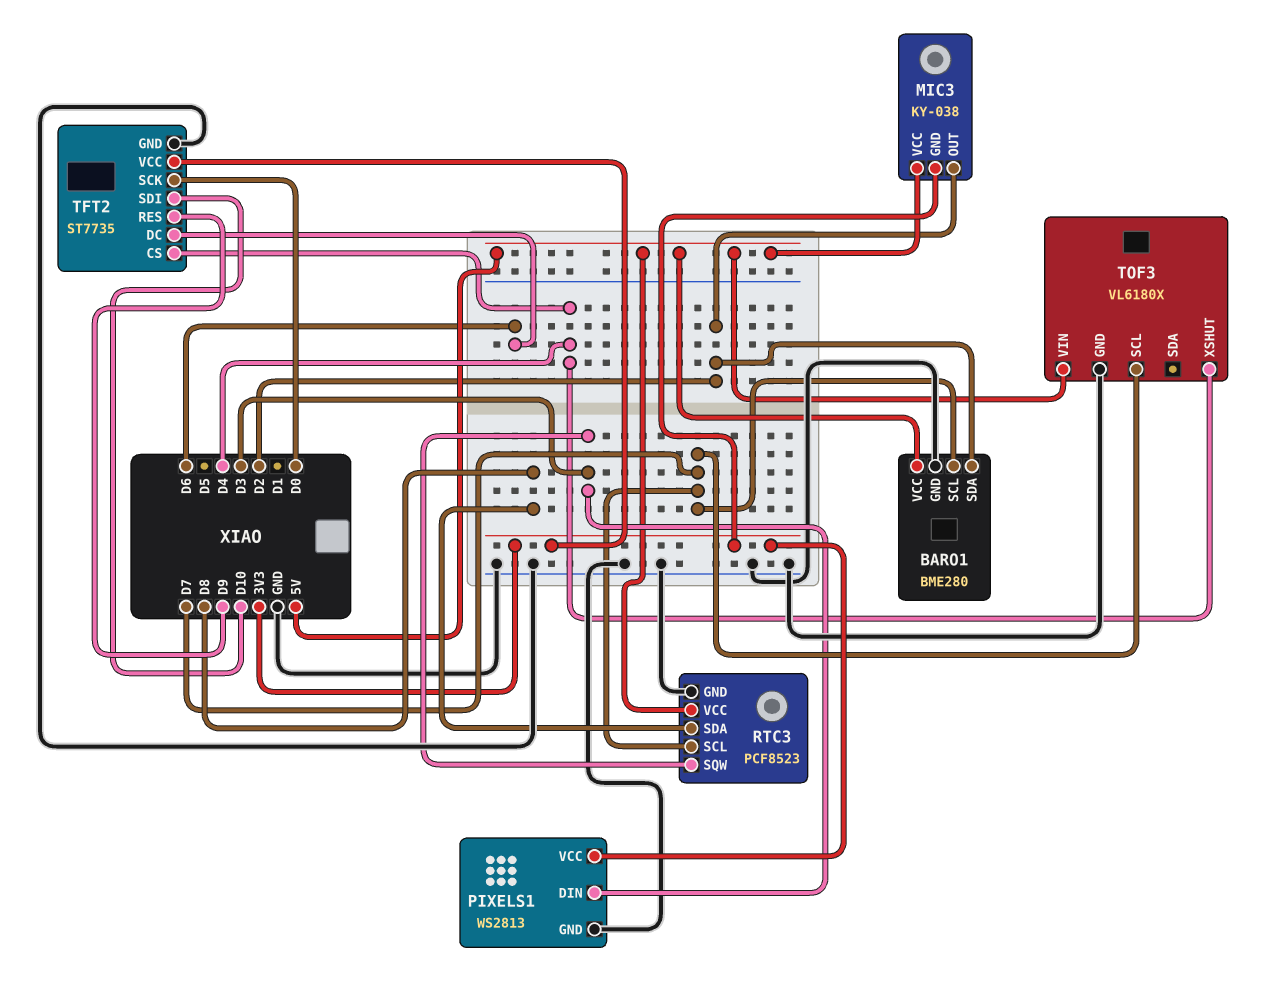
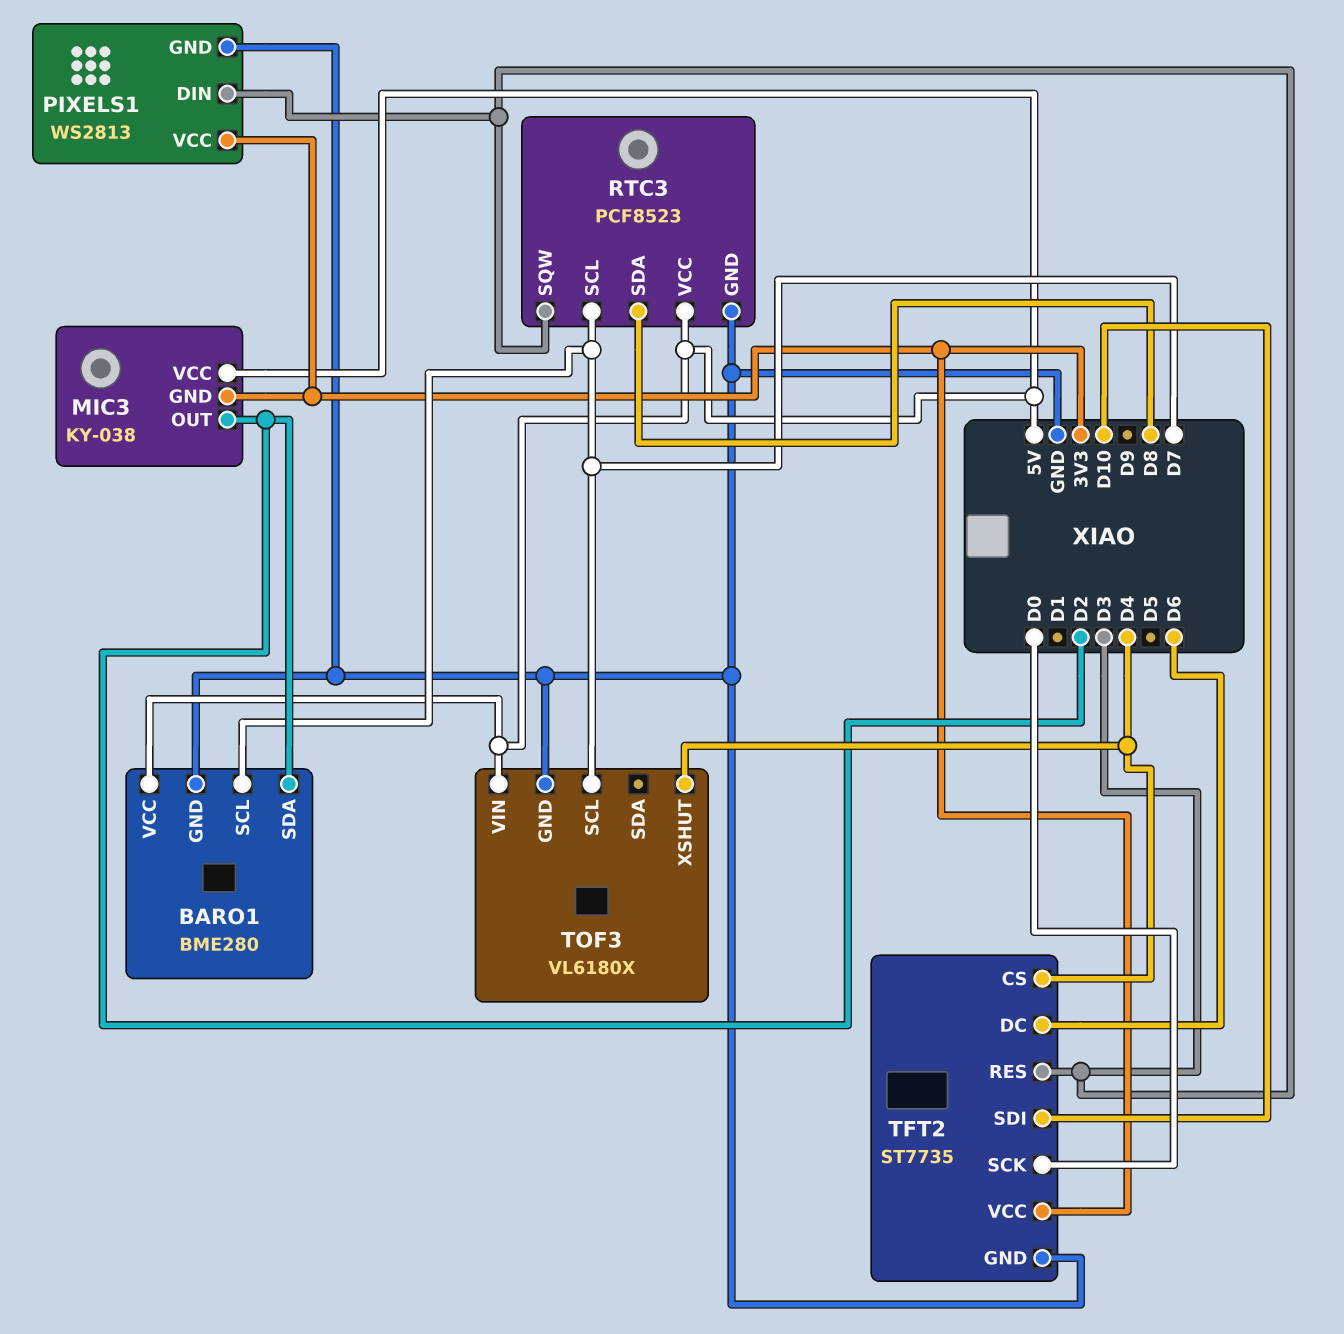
TFT2 pin RES: D9 -> D3

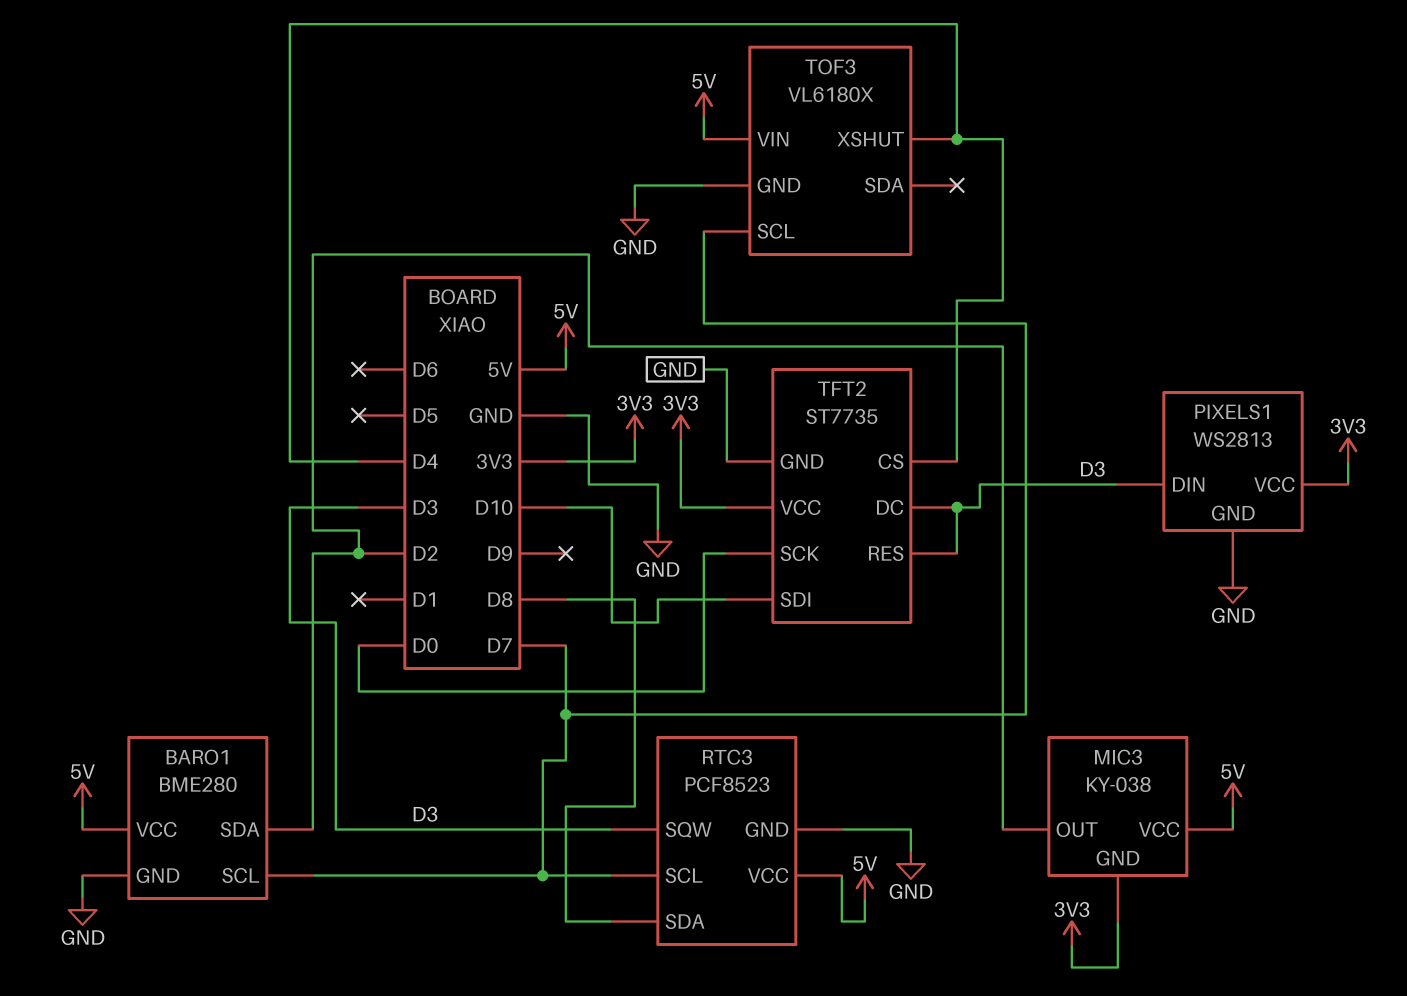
TFT2 pin DC: D6 -> D3

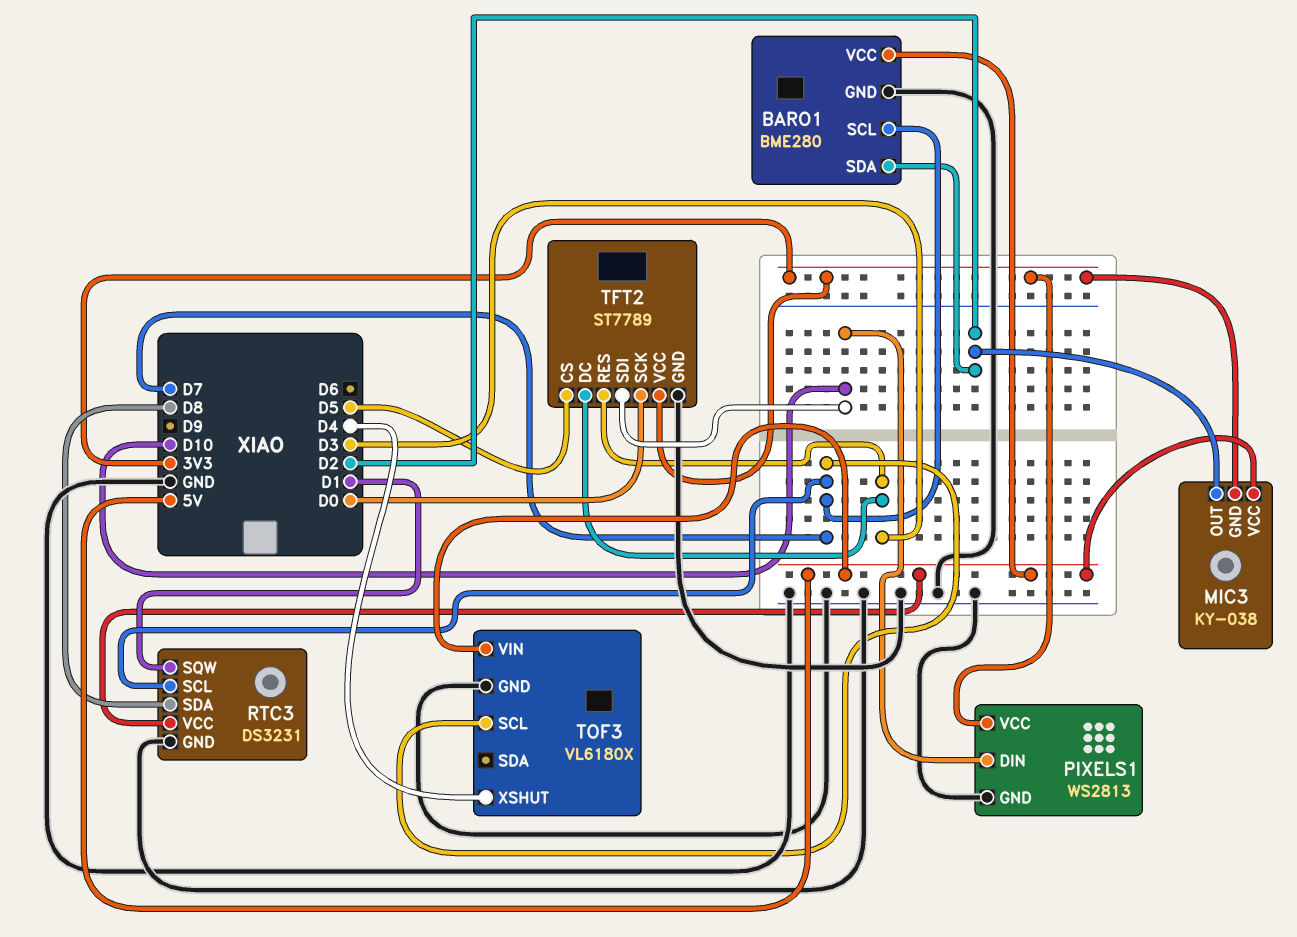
PIXELS1 pin DIN: D3 -> D10
RTC3: PCF8523 -> DS3231
RTC3 pin SQW: D3 -> D1
TFT2: ST7735 -> ST7789
TFT2 pin CS: D4 -> D5

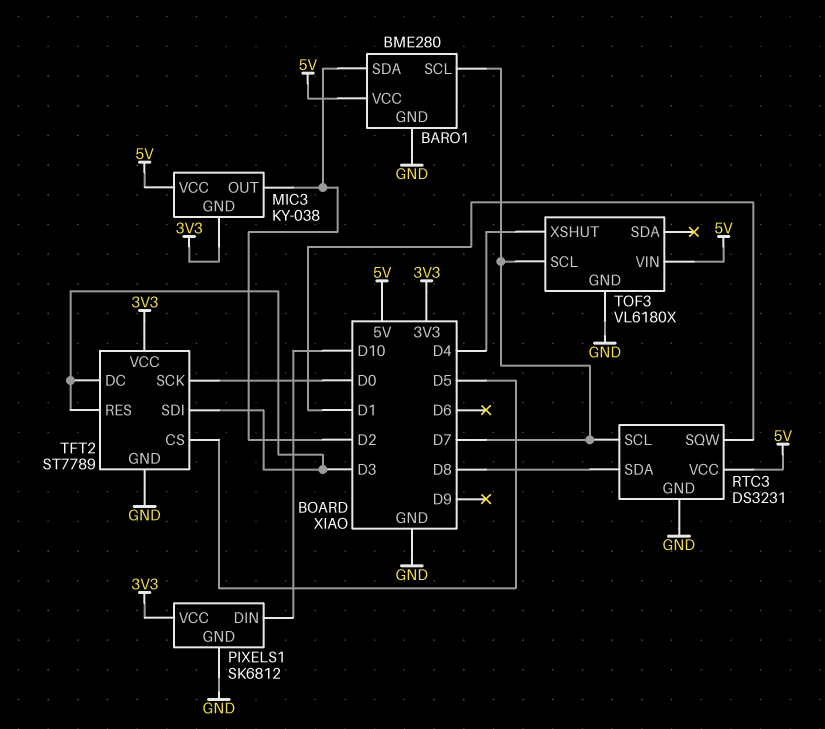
PIXELS1: WS2813 -> SK6812
TFT2 pin SDI: D10 -> D3

